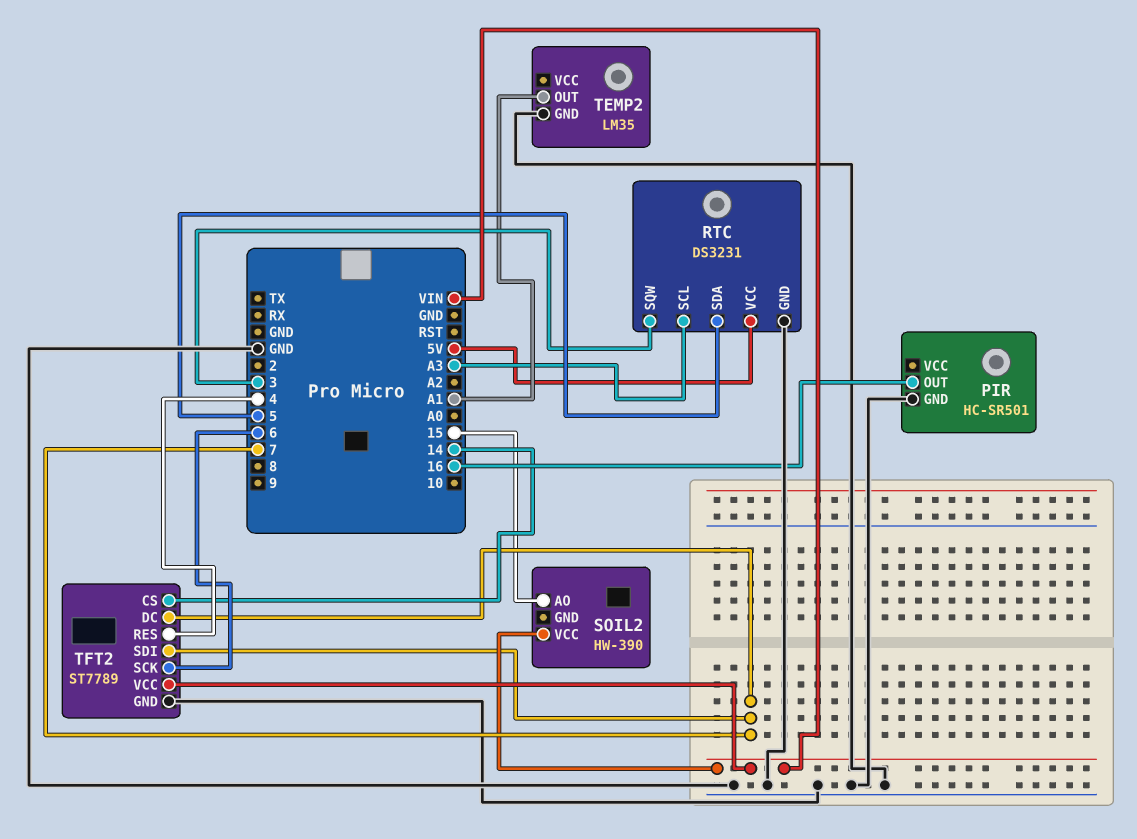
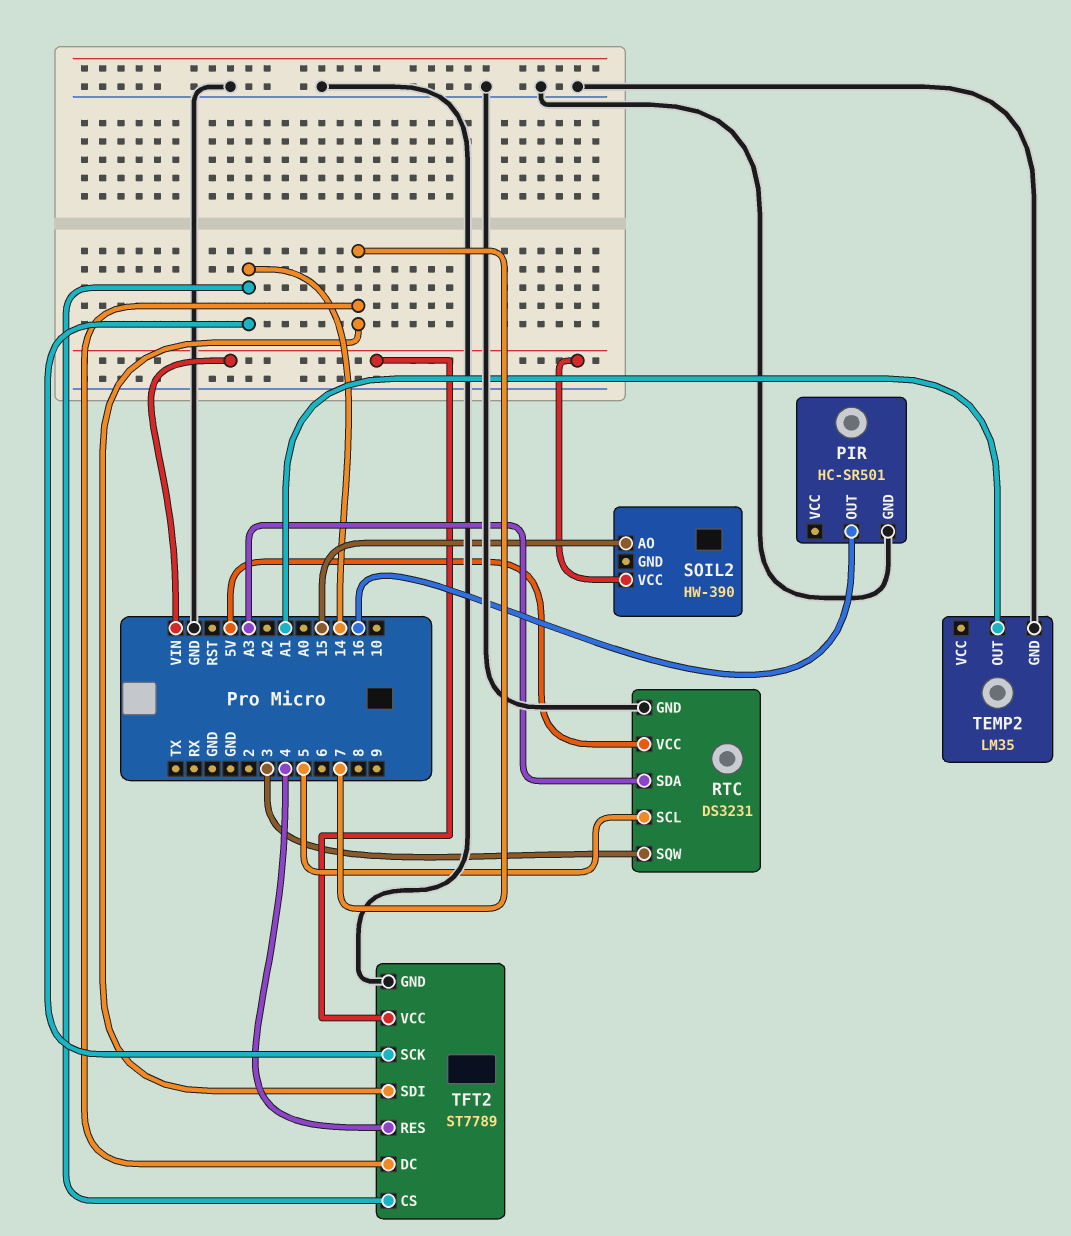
RTC pin SCL: A3 -> 5
RTC pin SDA: 5 -> A3
TFT2 pin SCK: 6 -> 14

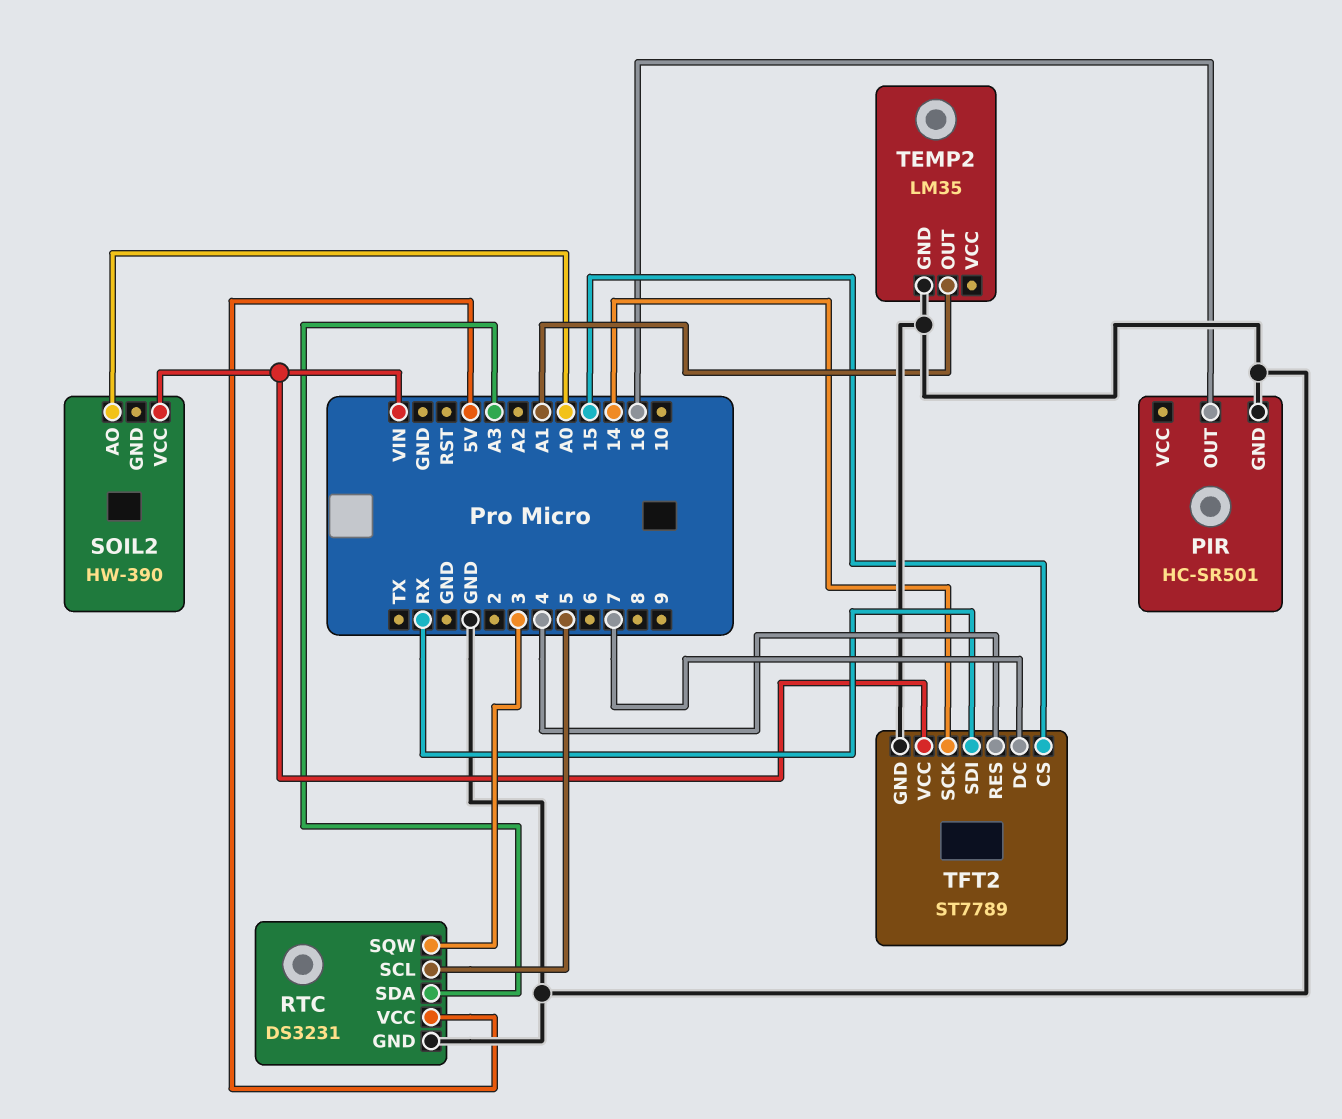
SOIL2 pin AO: 15 -> A0
TFT2 pin CS: 14 -> 15
TFT2 pin SDI: 7 -> RX

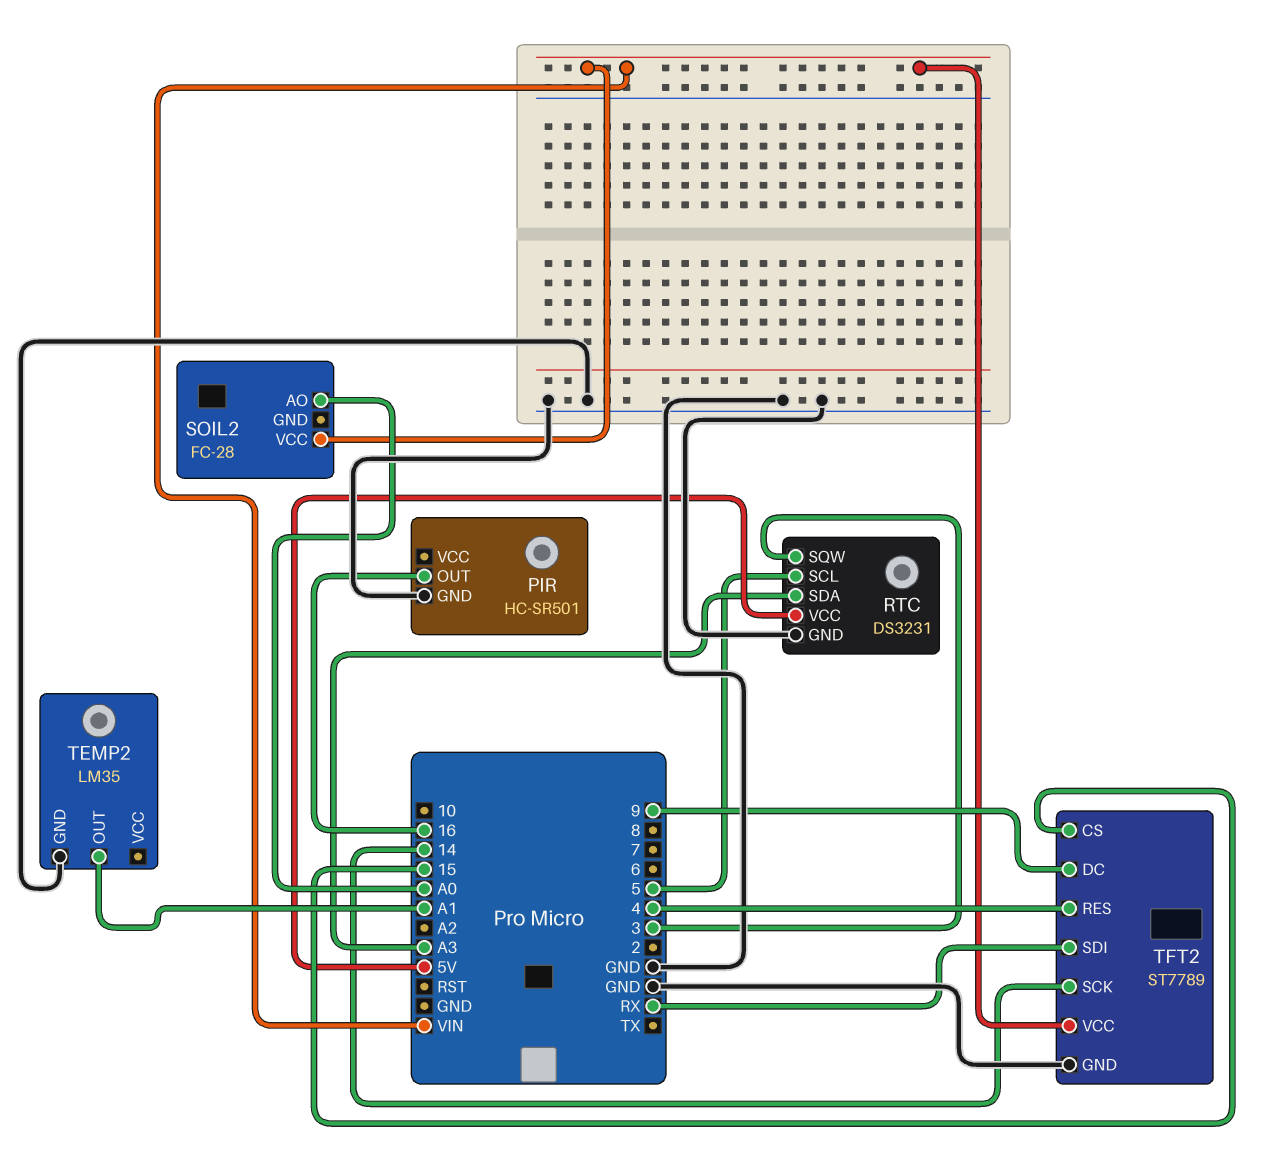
SOIL2: HW-390 -> FC-28
TFT2 pin DC: 7 -> 9

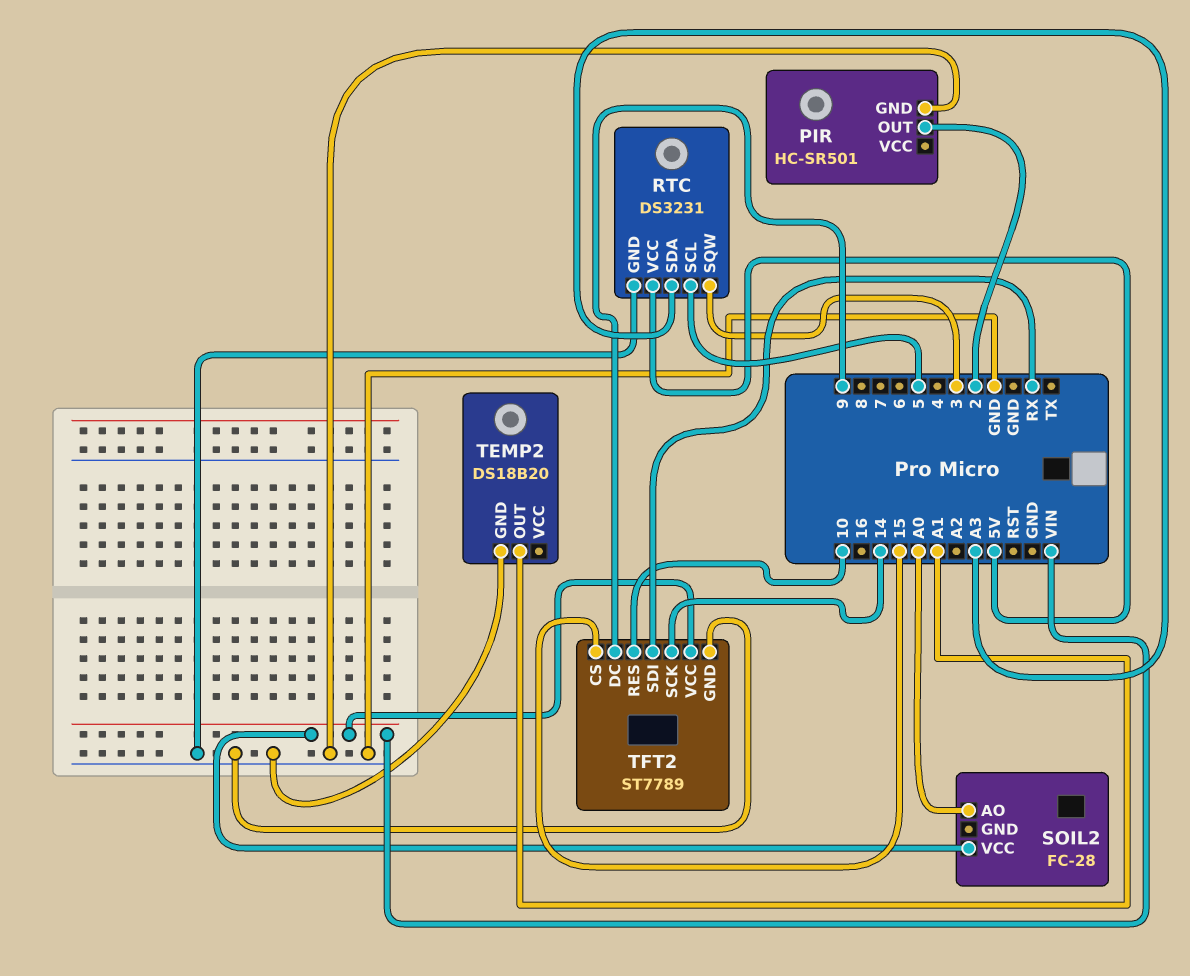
PIR pin OUT: 16 -> 2
TEMP2: LM35 -> DS18B20
TFT2 pin RES: 4 -> 10

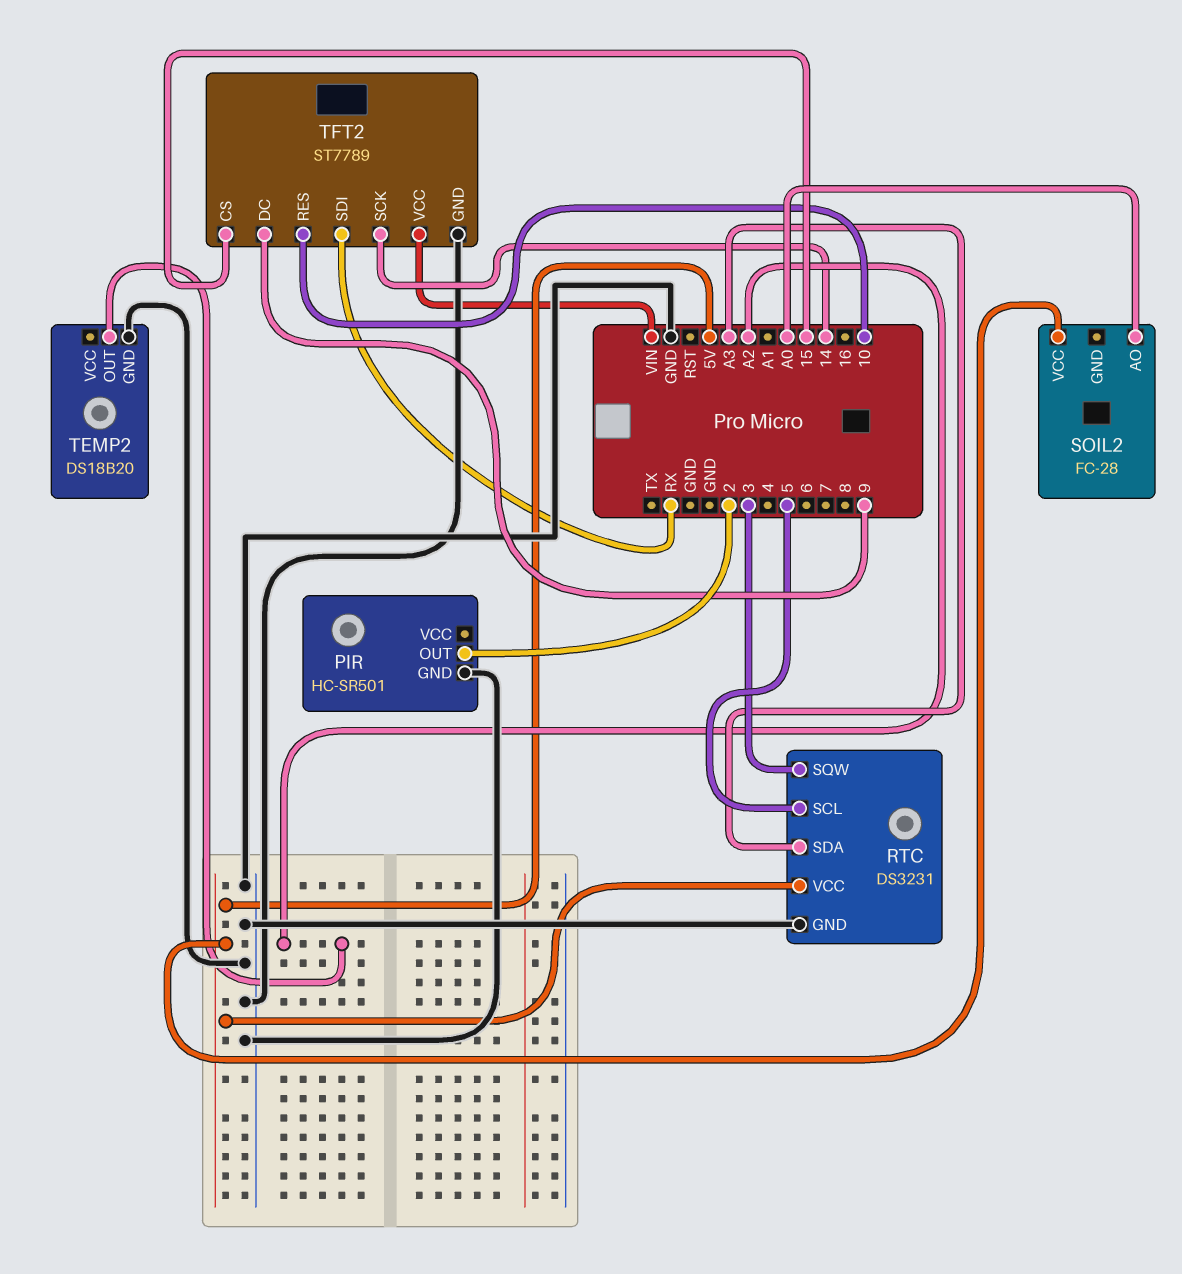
SOIL2 pin VCC: VIN -> 5V
TEMP2 pin OUT: A1 -> A2

